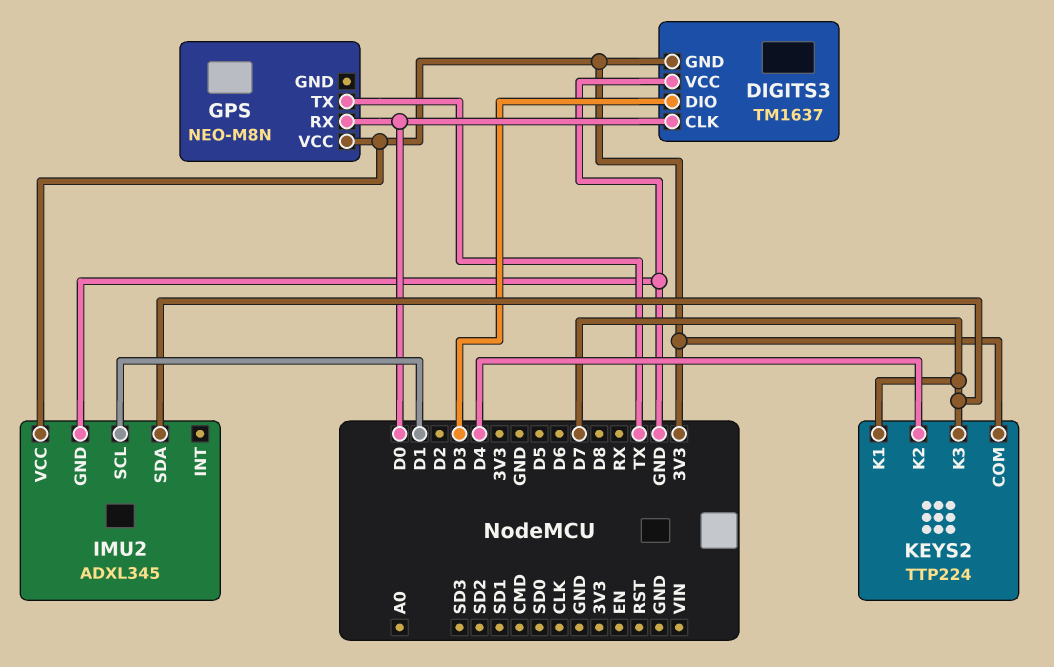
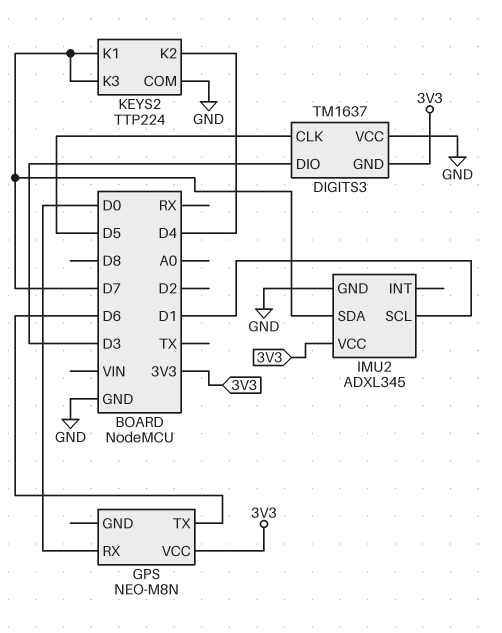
DIGITS3 pin CLK: D0 -> D5
GPS pin TX: TX -> D6
KEYS2 pin COM: 3V3 -> GND

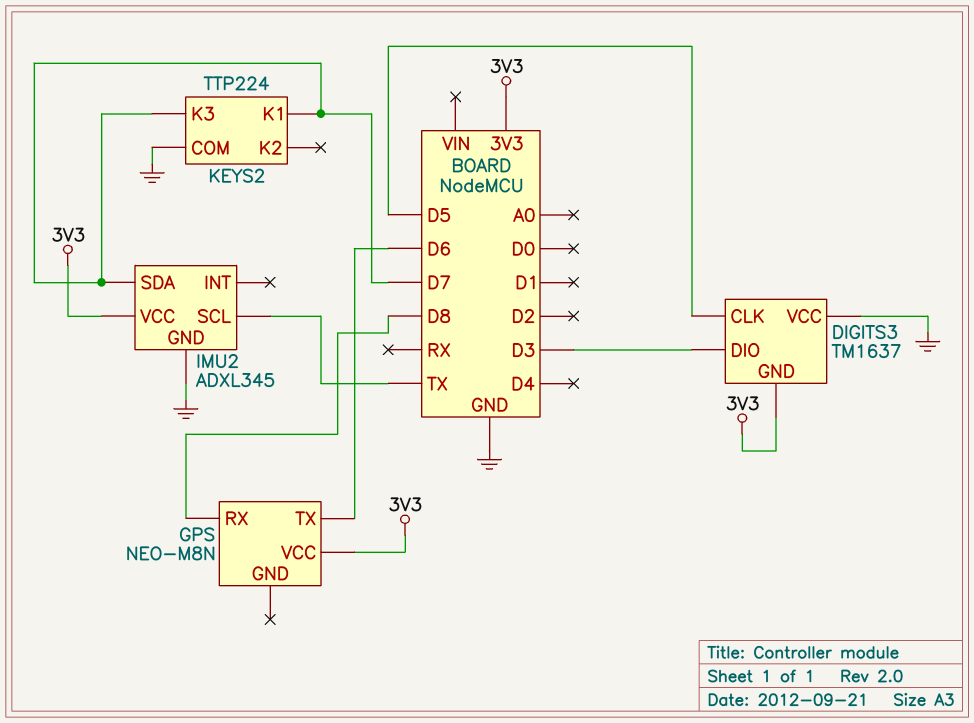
GPS pin RX: D0 -> D8
IMU2 pin SCL: D1 -> TX
KEYS2 pin K2: D4 -> none

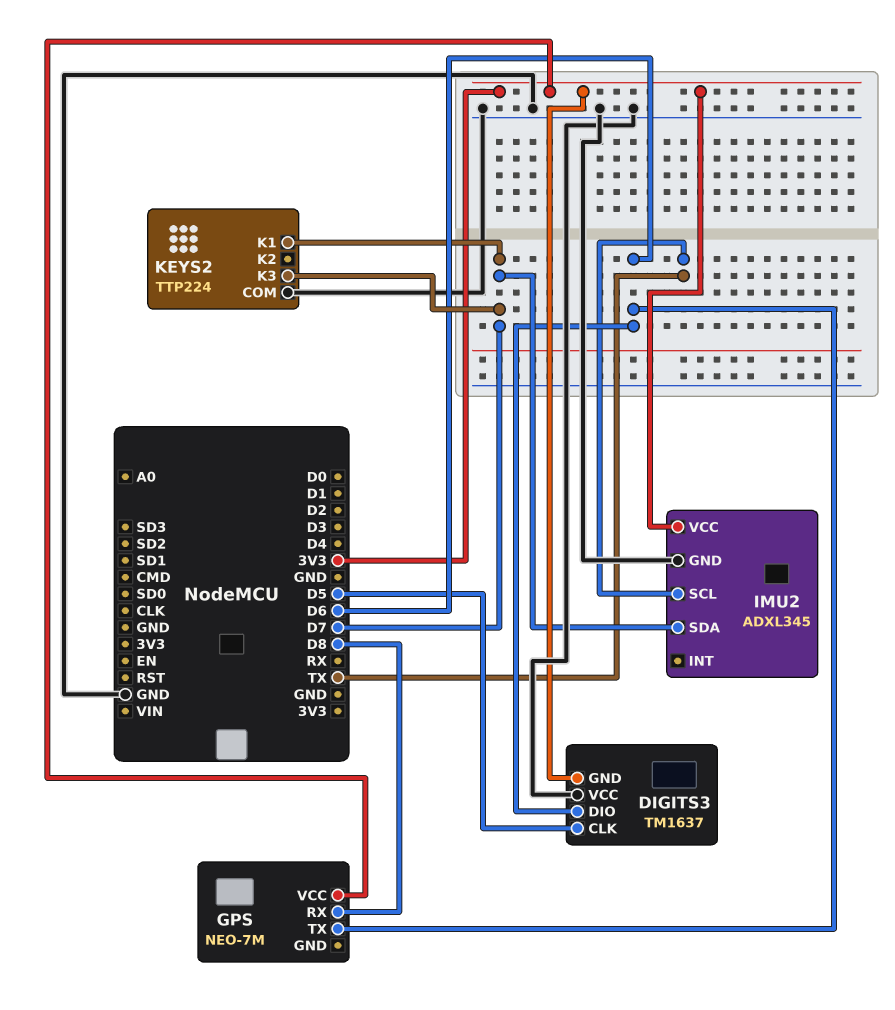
DIGITS3 pin DIO: D3 -> D6
GPS: NEO-M8N -> NEO-7M

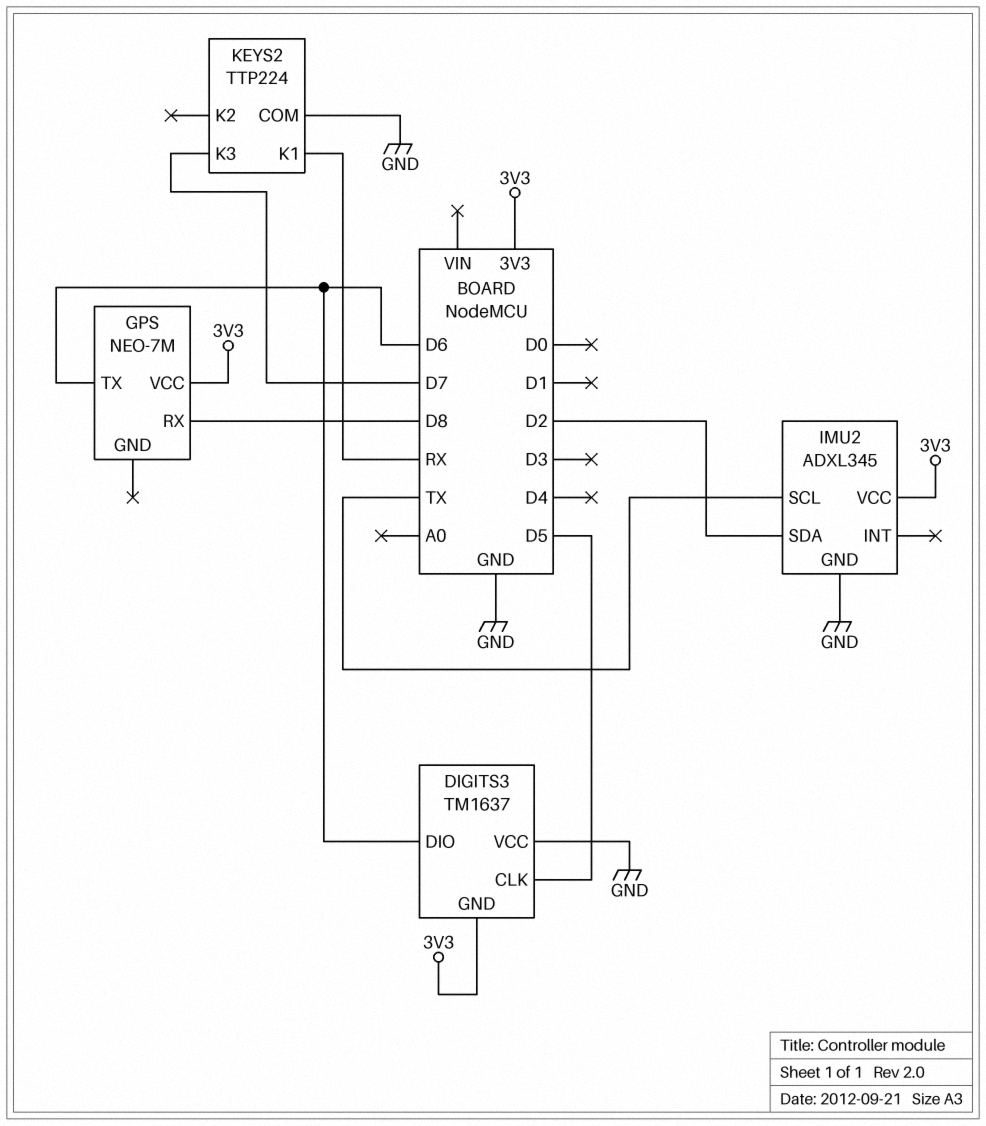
IMU2 pin SDA: D7 -> D2
KEYS2 pin K1: D7 -> RX

